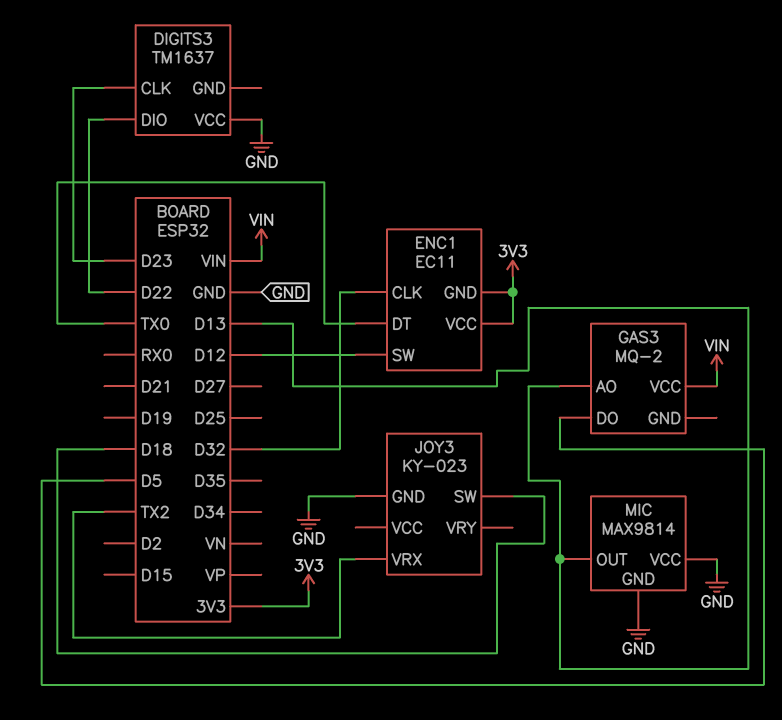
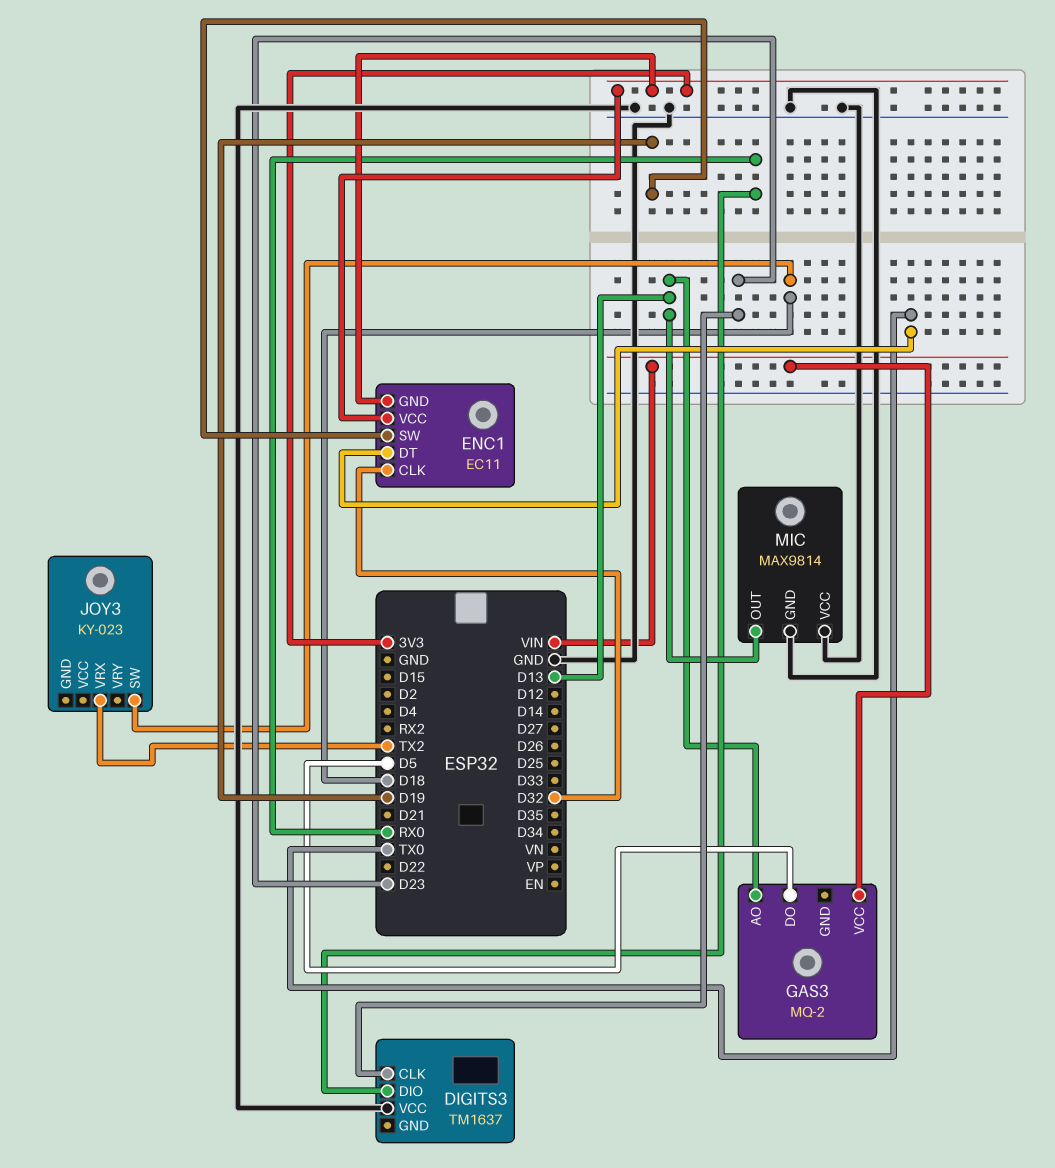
DIGITS3 pin DIO: D22 -> RX0
ENC1 pin SW: D12 -> D19
JOY3 pin GND: GND -> none

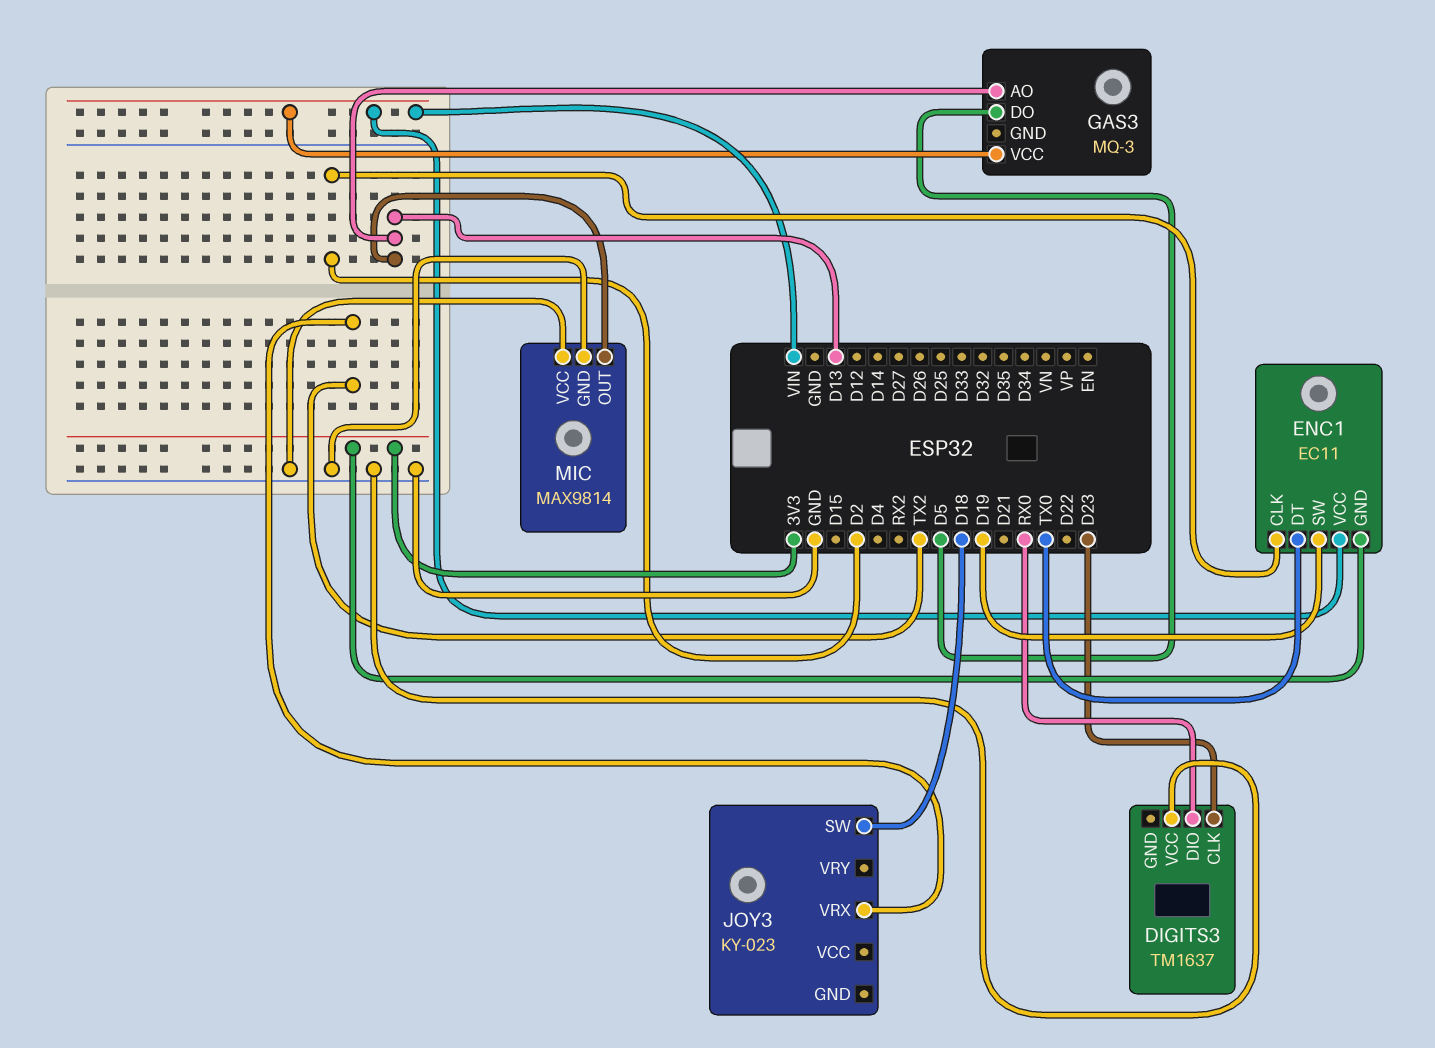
ENC1 pin CLK: D32 -> D2
ENC1 pin VCC: 3V3 -> VIN
GAS3: MQ-2 -> MQ-3

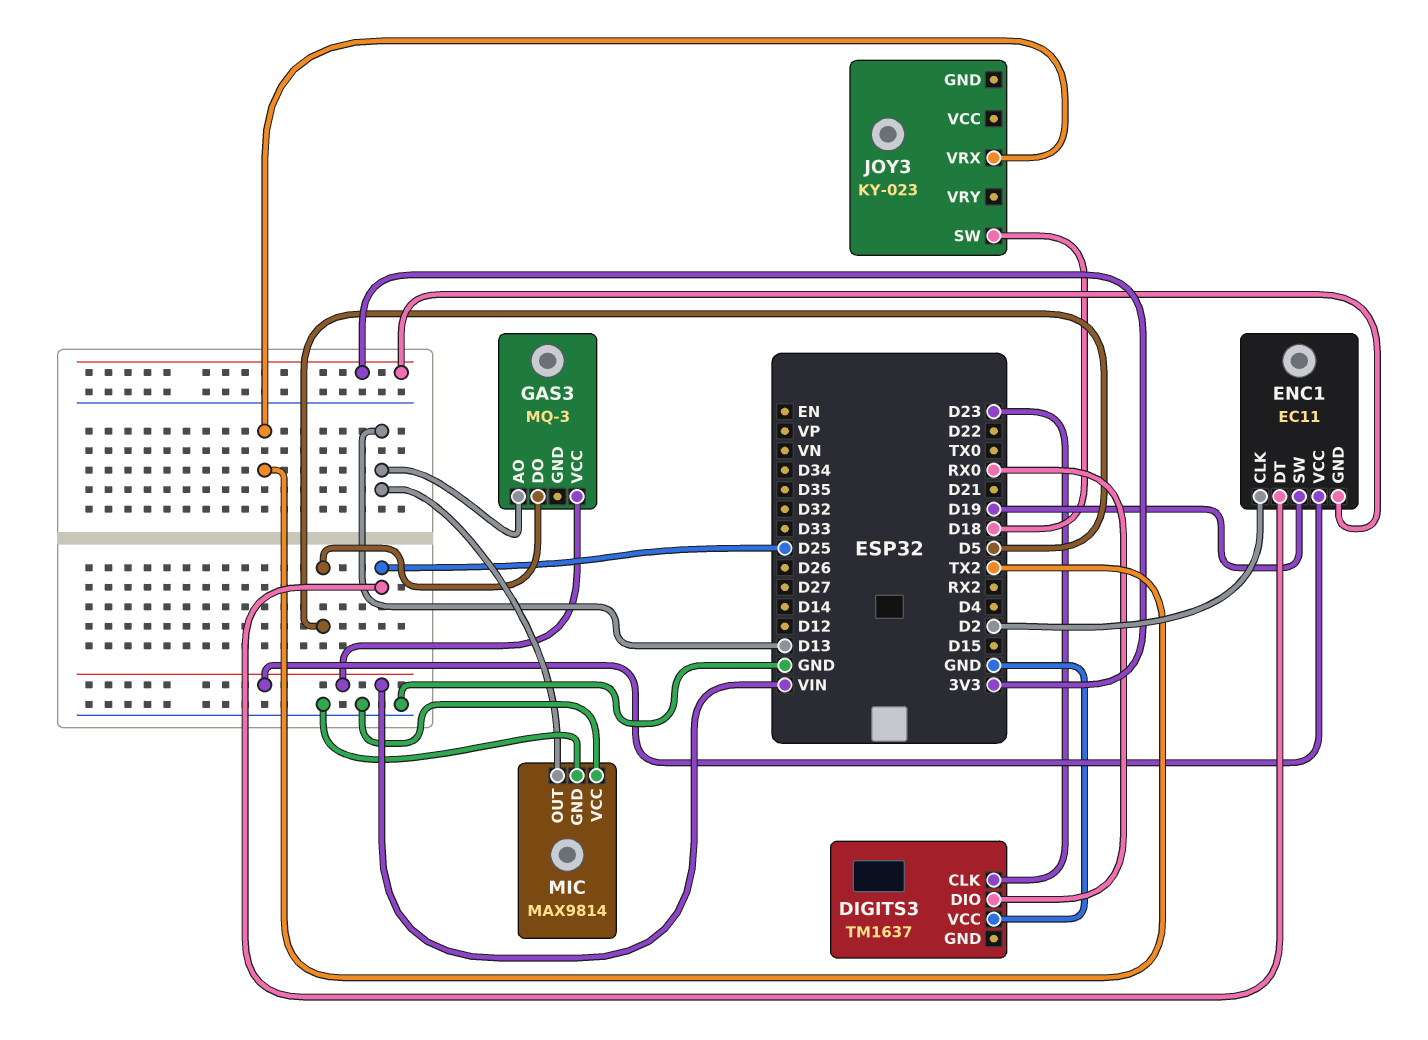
ENC1 pin DT: TX0 -> D25

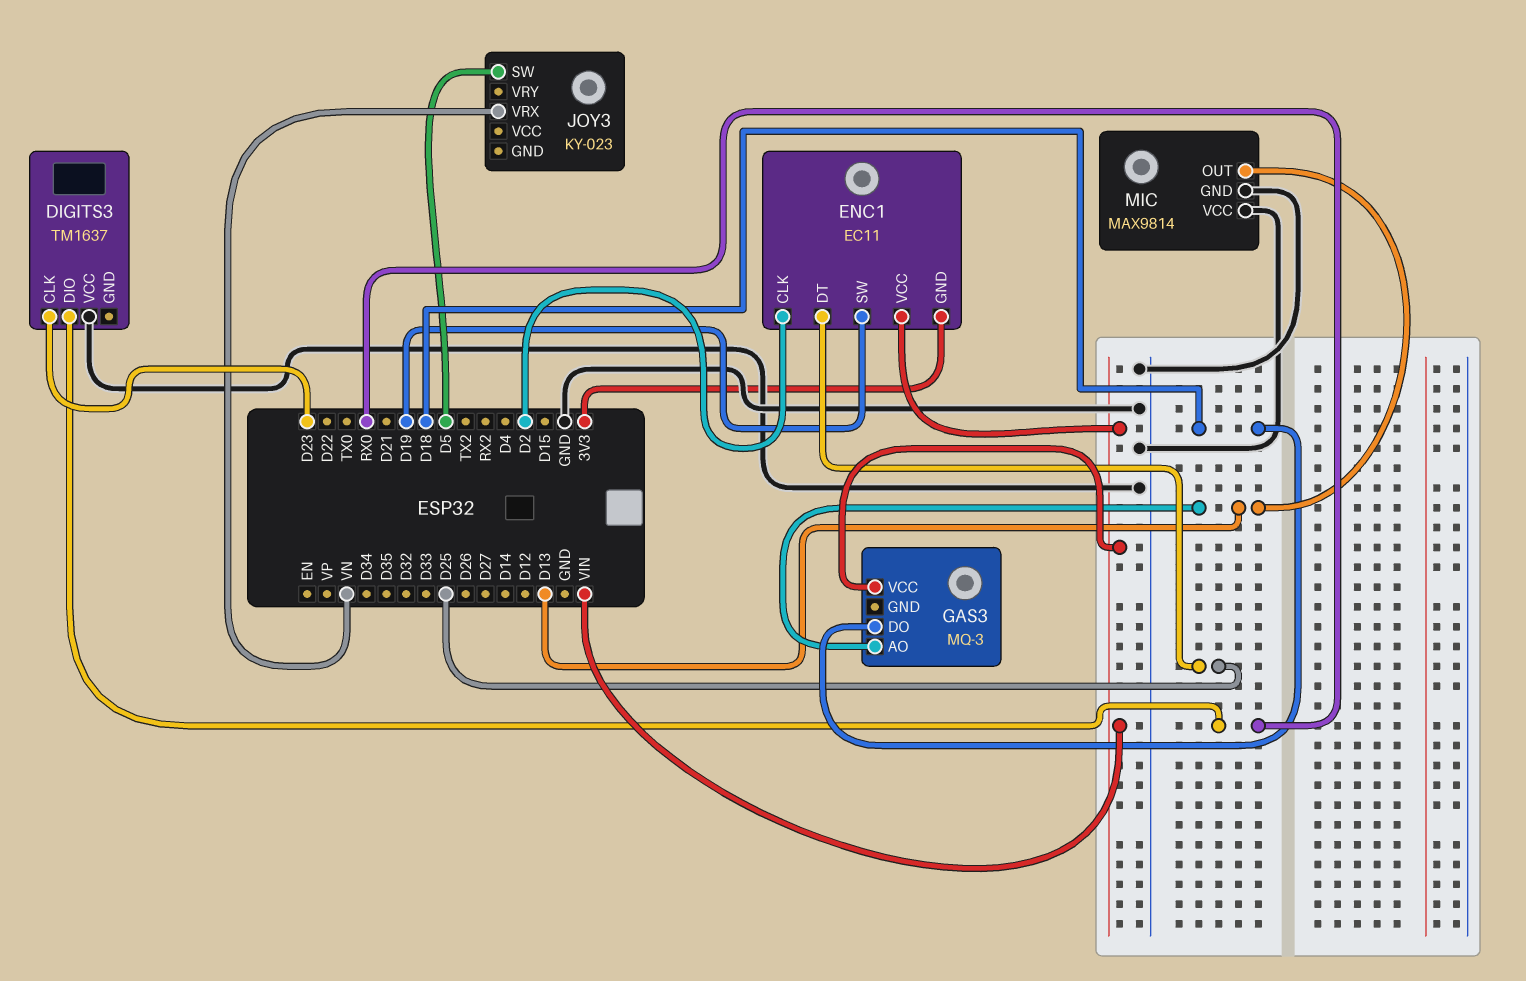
GAS3 pin DO: D5 -> D18
JOY3 pin SW: D18 -> D5
JOY3 pin VRX: TX2 -> VN

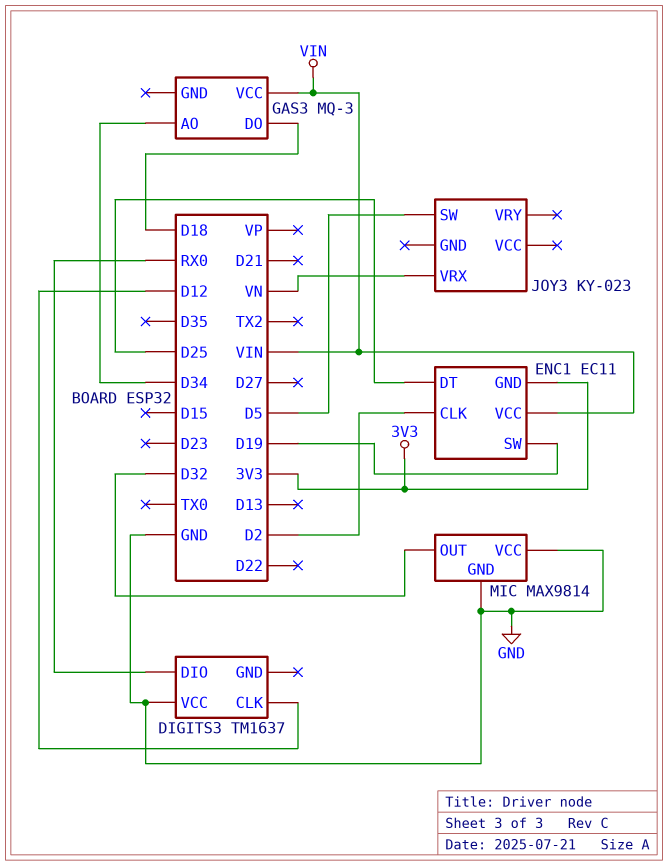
DIGITS3 pin CLK: D23 -> D12
GAS3 pin AO: D13 -> D34
MIC pin OUT: D13 -> D32

